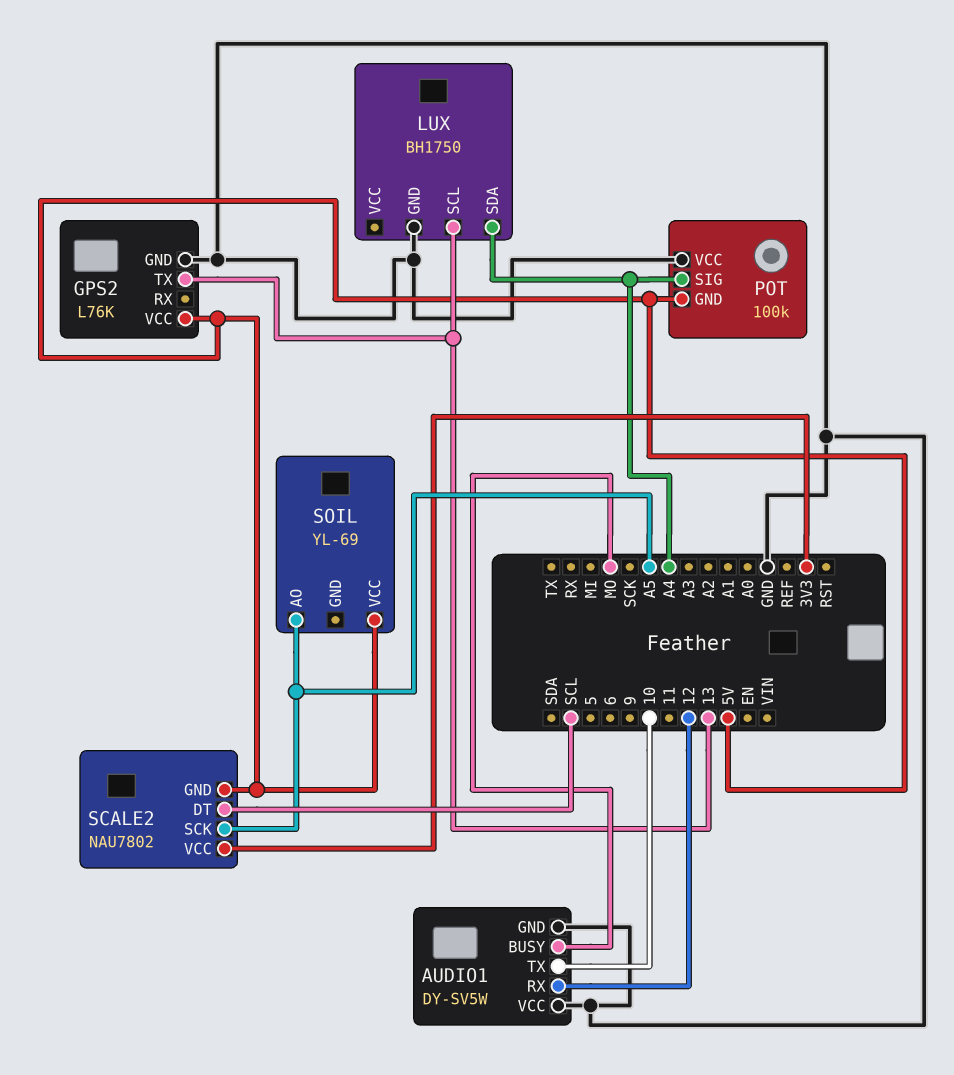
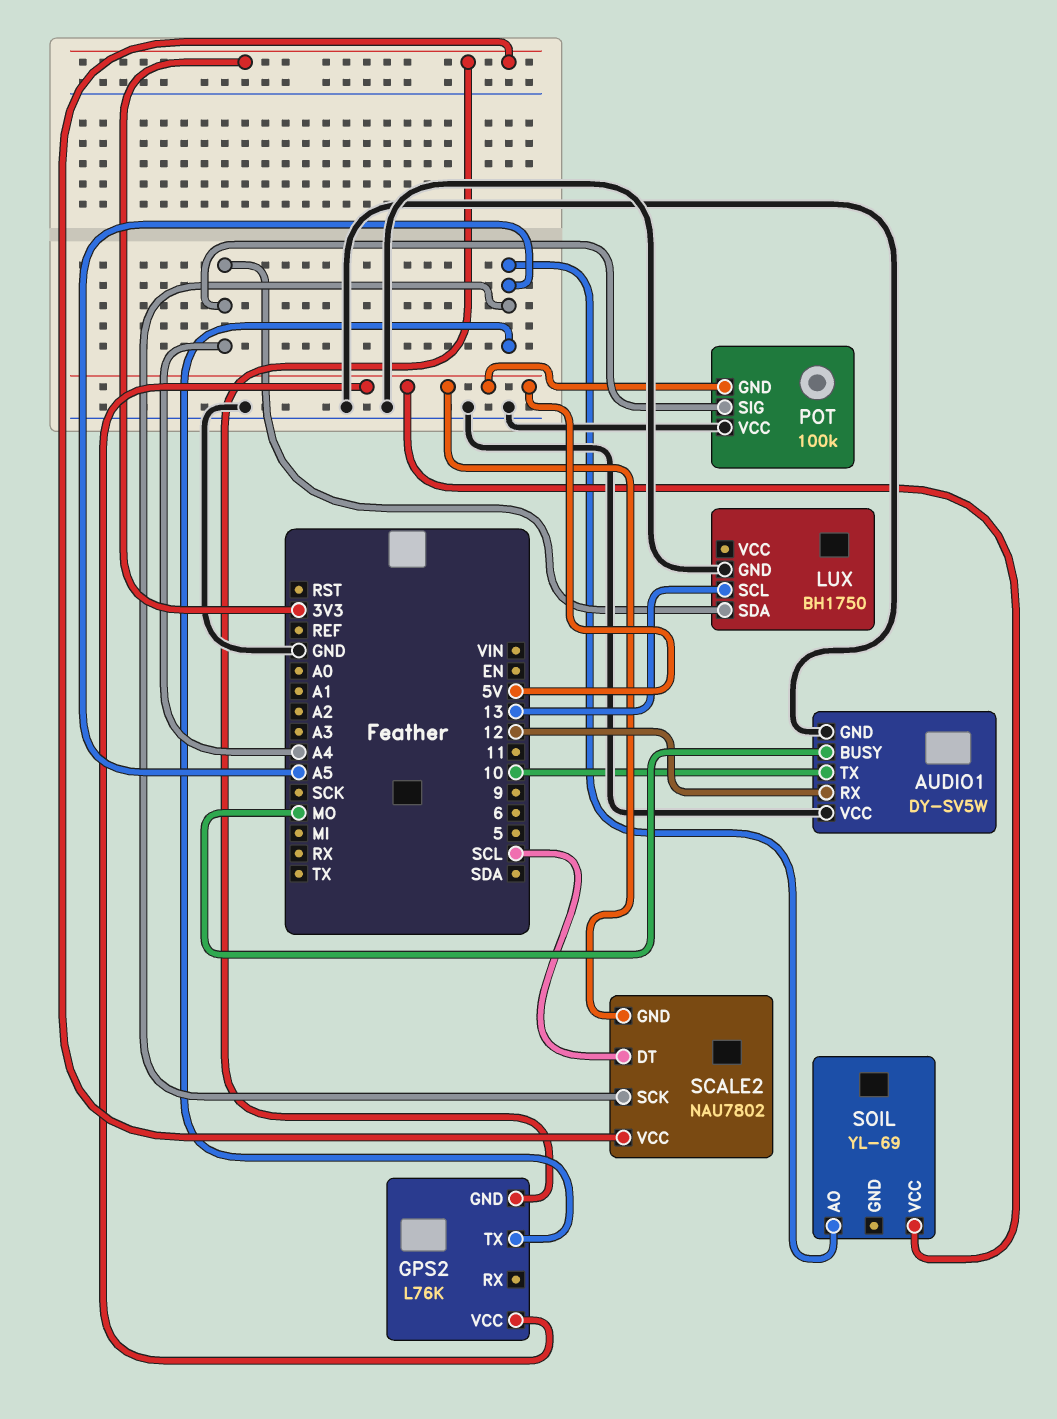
GPS2 pin GND: GND -> 3V3
GPS2 pin TX: 13 -> A5

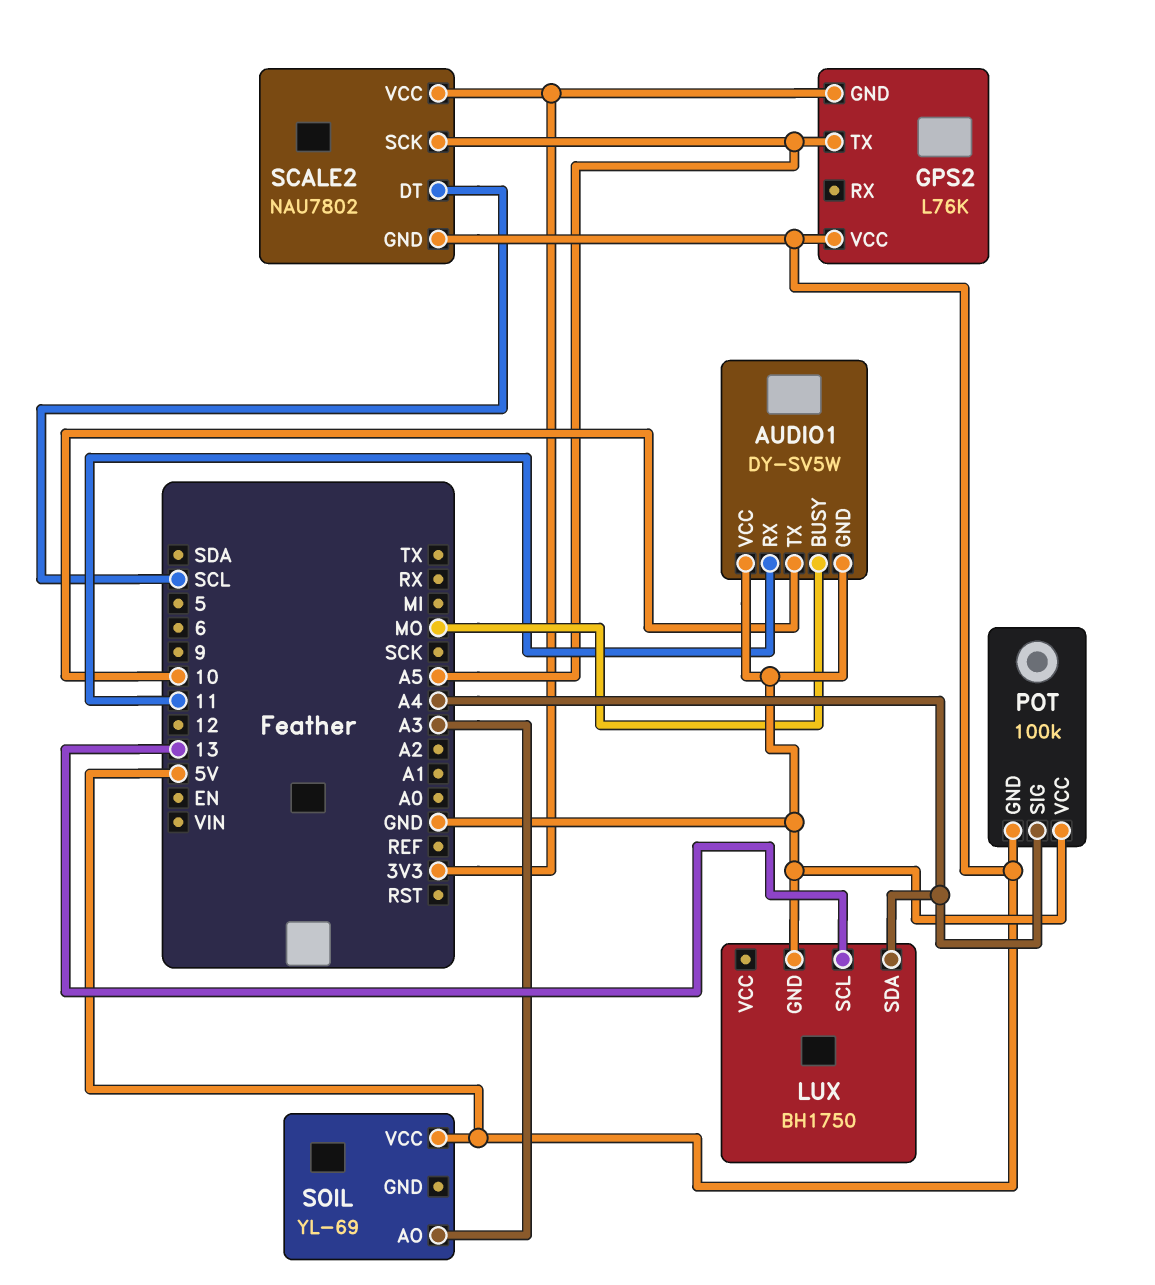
AUDIO1 pin RX: 12 -> 11
SOIL pin AO: A5 -> A3

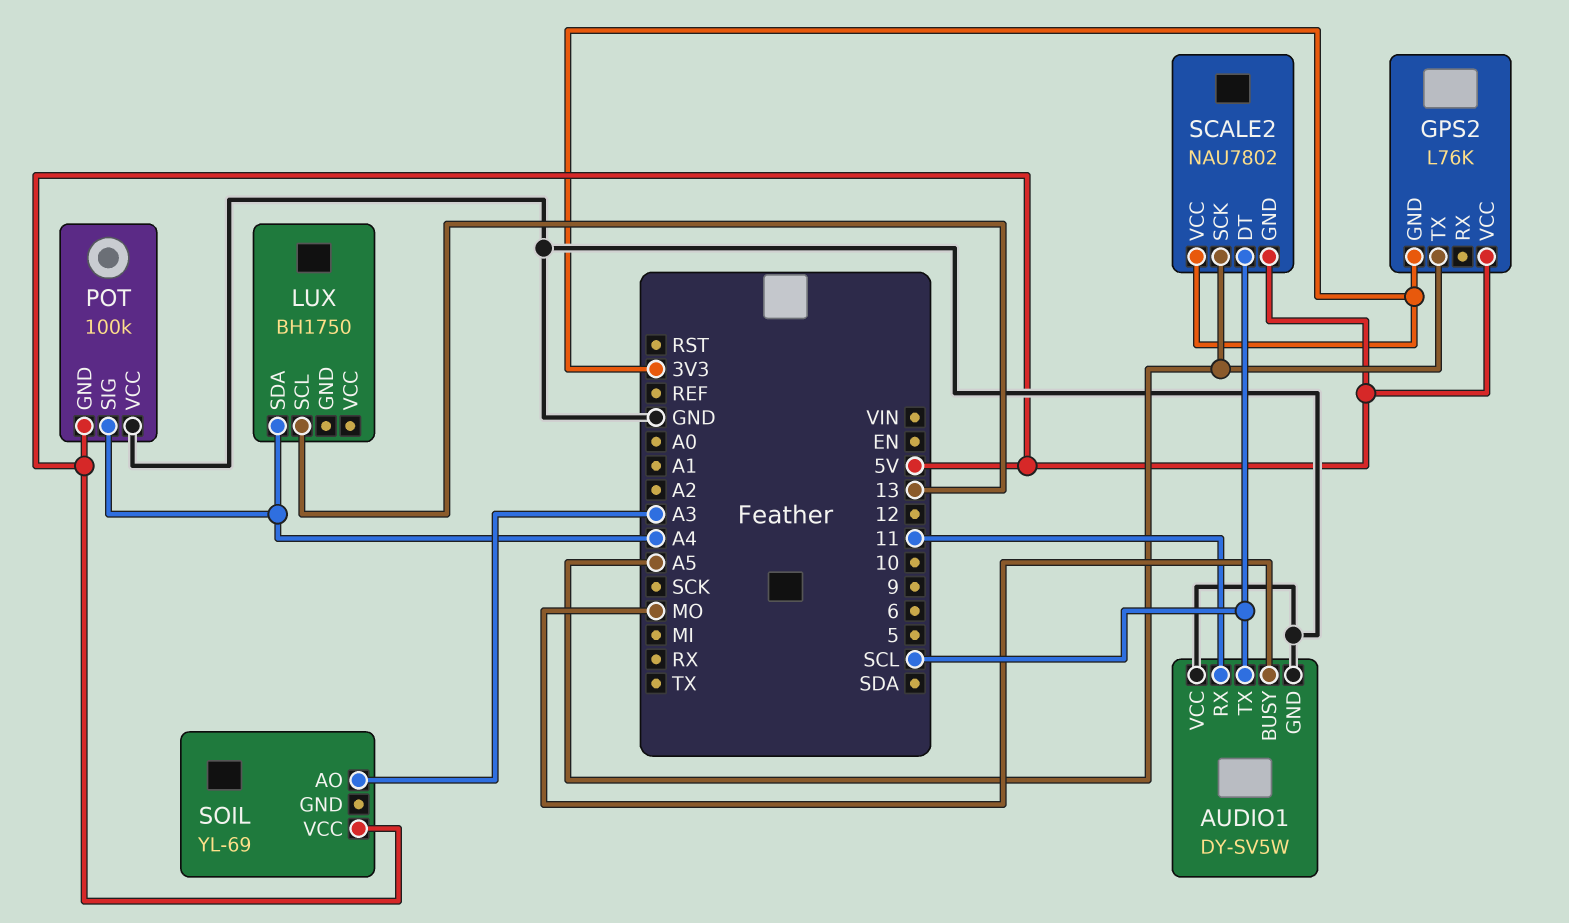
AUDIO1 pin TX: 10 -> SCL
LUX pin GND: GND -> none

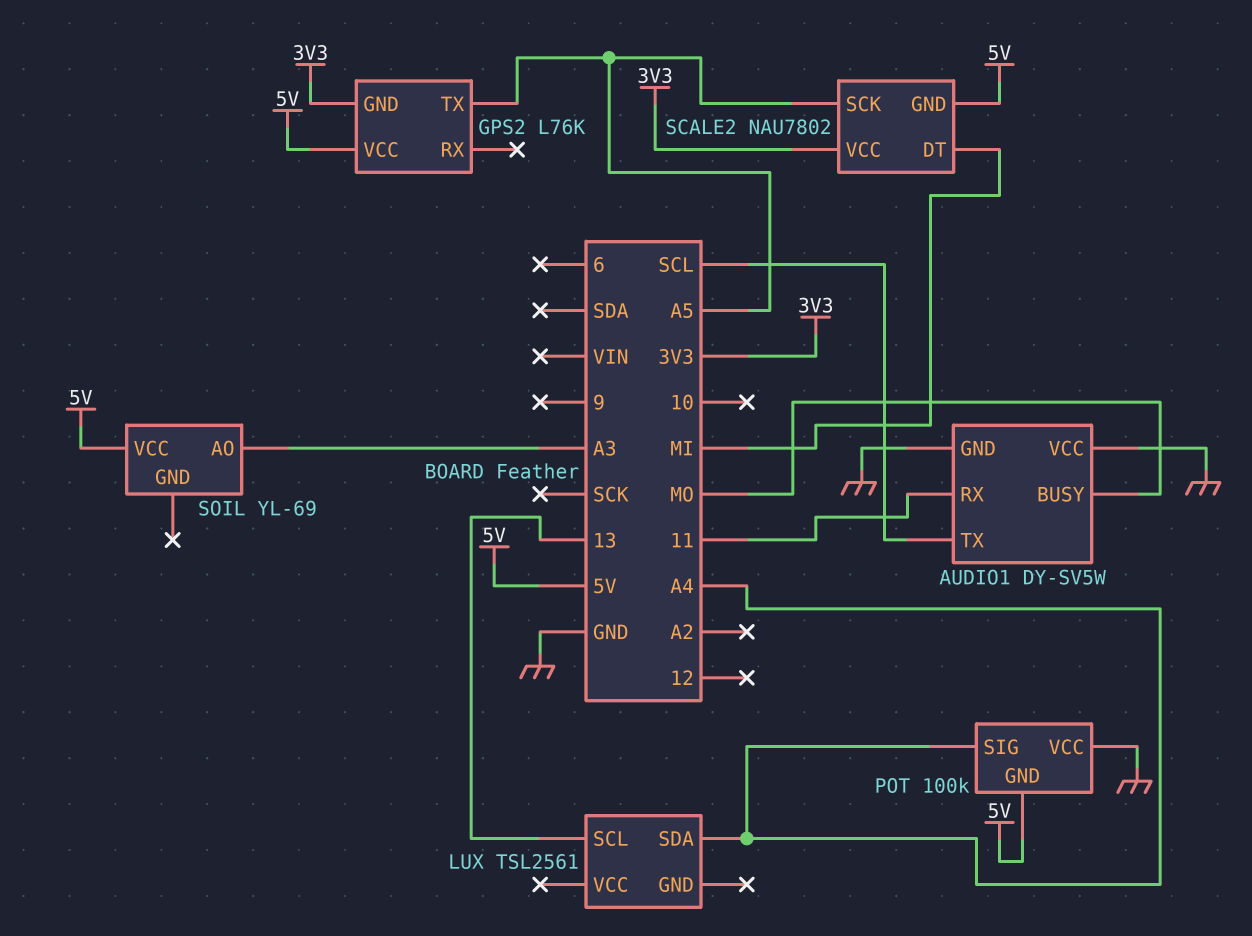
LUX: BH1750 -> TSL2561
SCALE2 pin DT: SCL -> MI

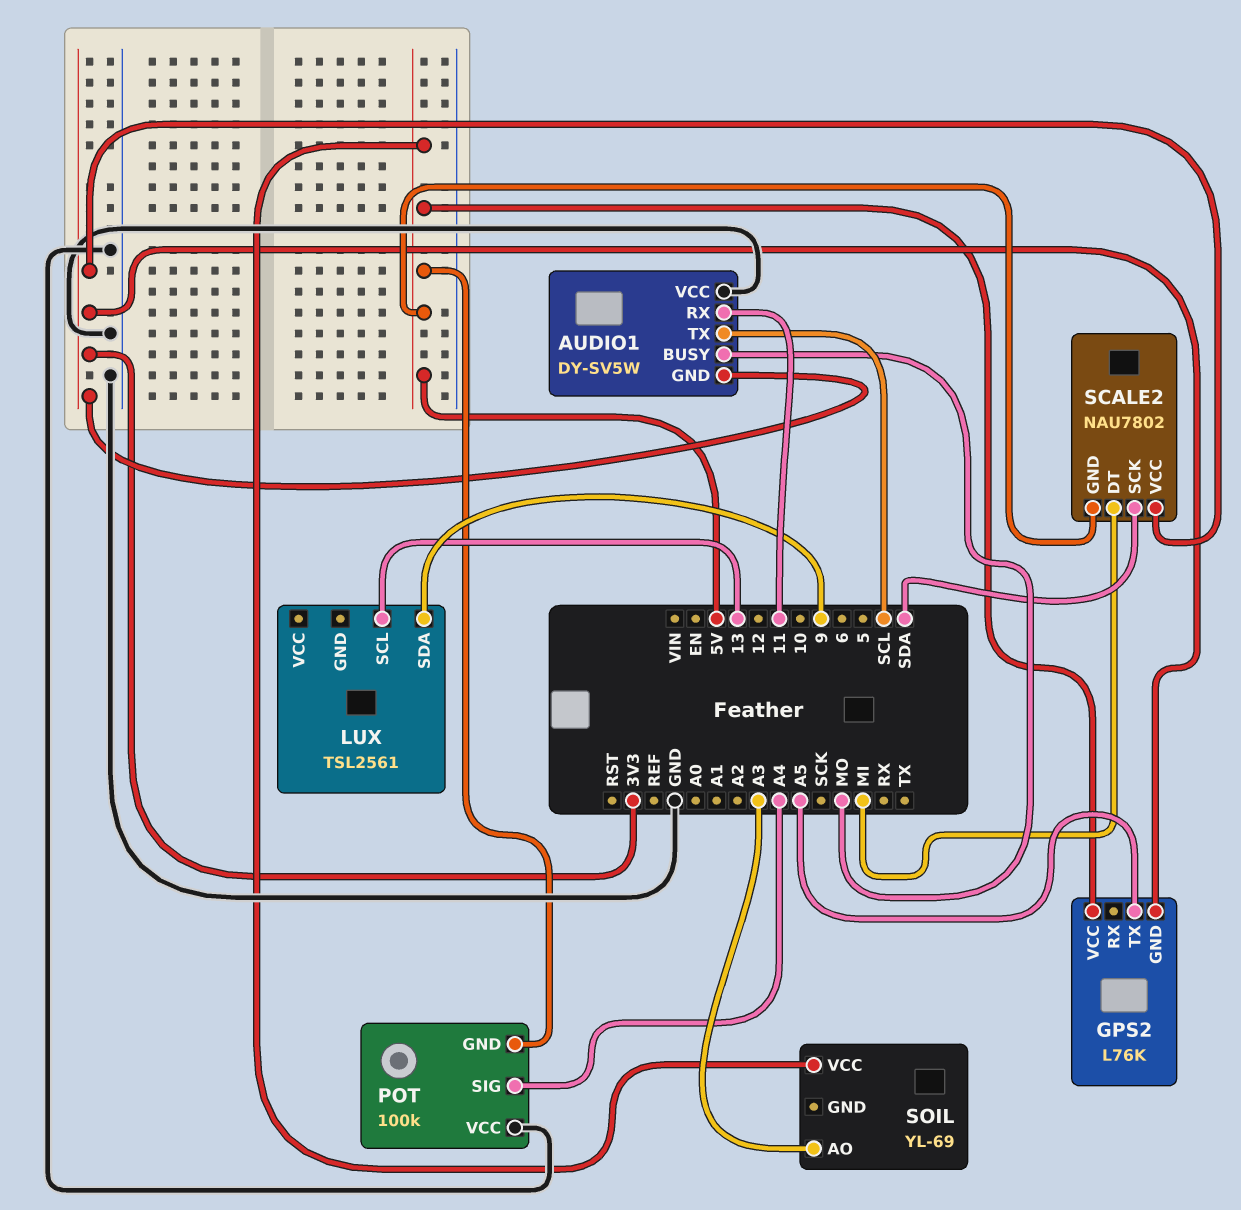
AUDIO1 pin GND: GND -> 3V3
LUX pin SDA: A4 -> 9
SCALE2 pin SCK: A5 -> SDA

